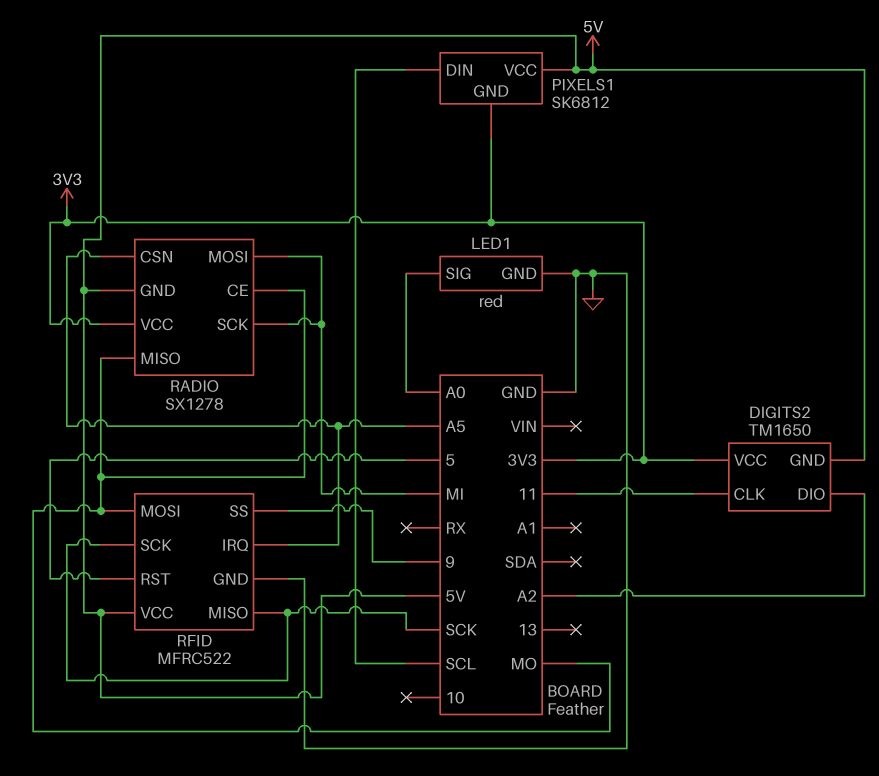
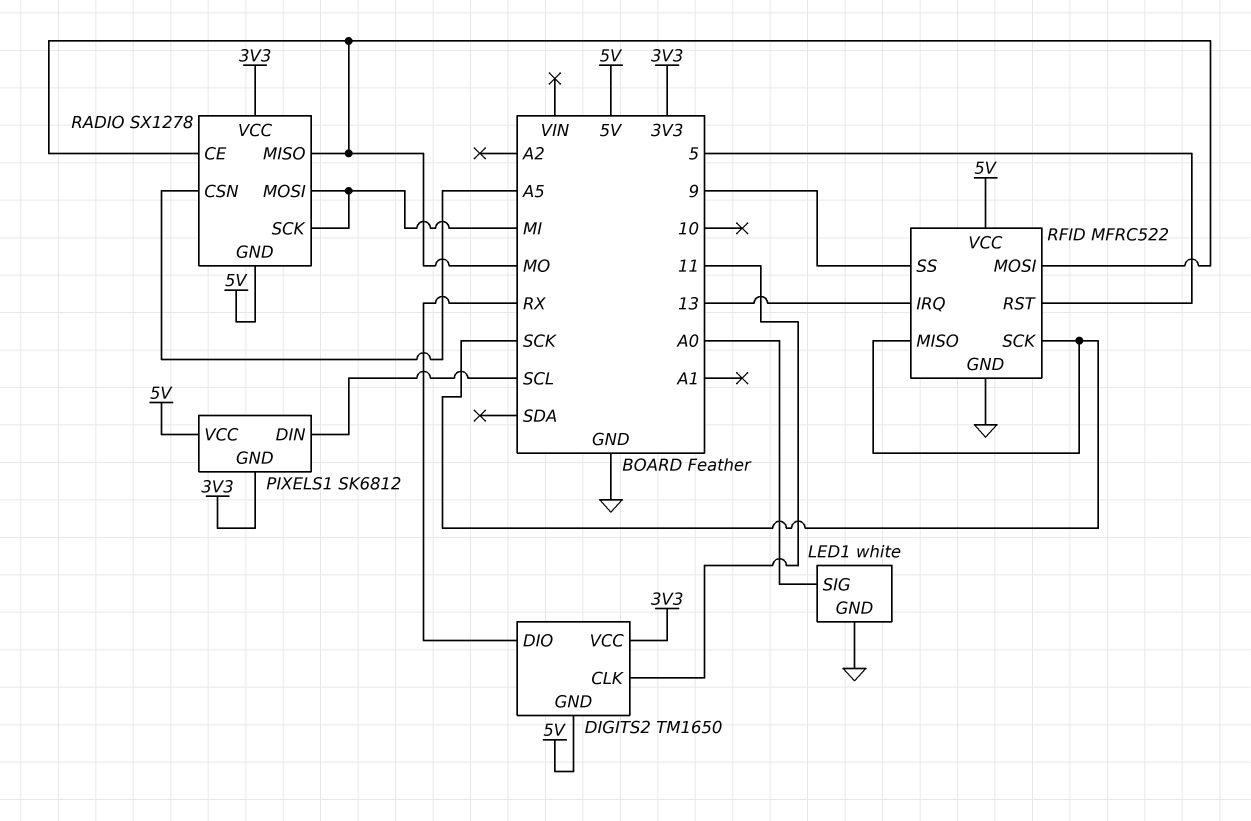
DIGITS2 pin DIO: A2 -> RX
LED1: red -> white
RFID pin IRQ: A5 -> 13

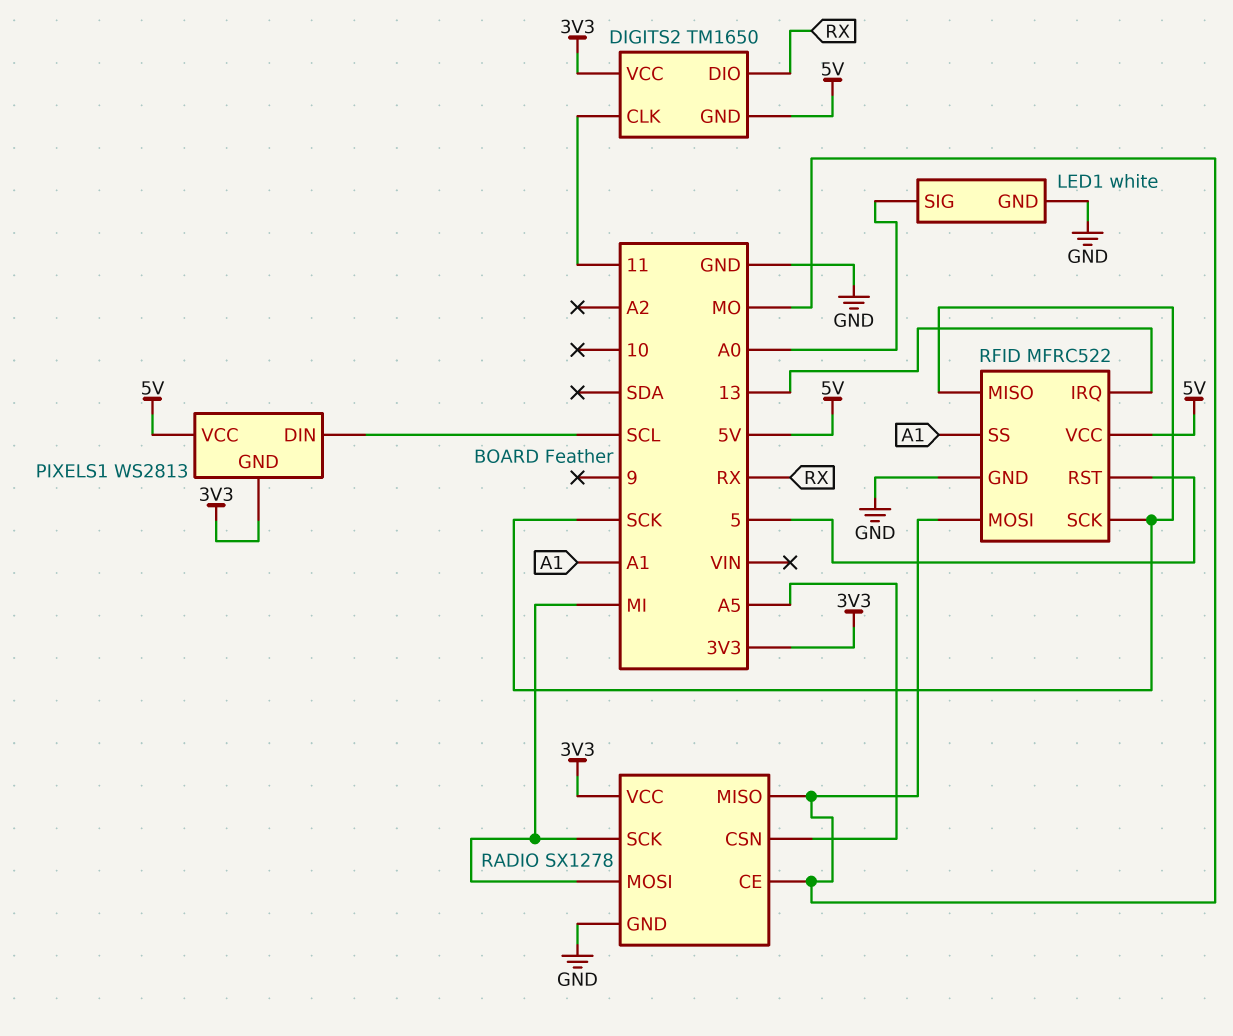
PIXELS1: SK6812 -> WS2813
RADIO pin GND: 5V -> GND
RFID pin SS: 9 -> A1

